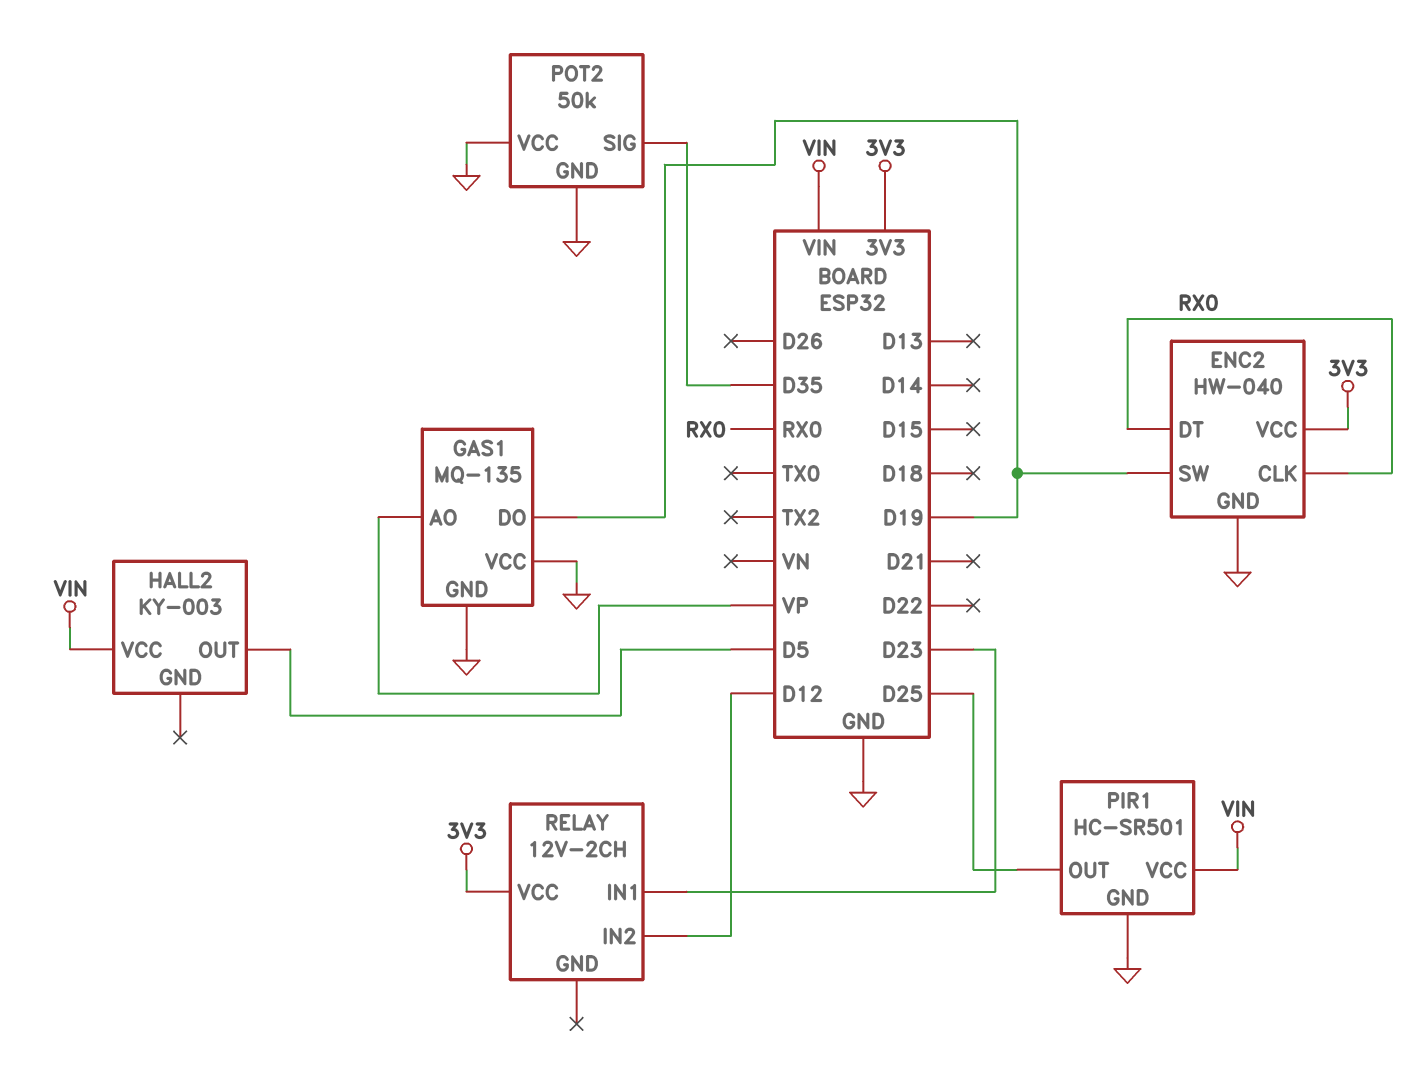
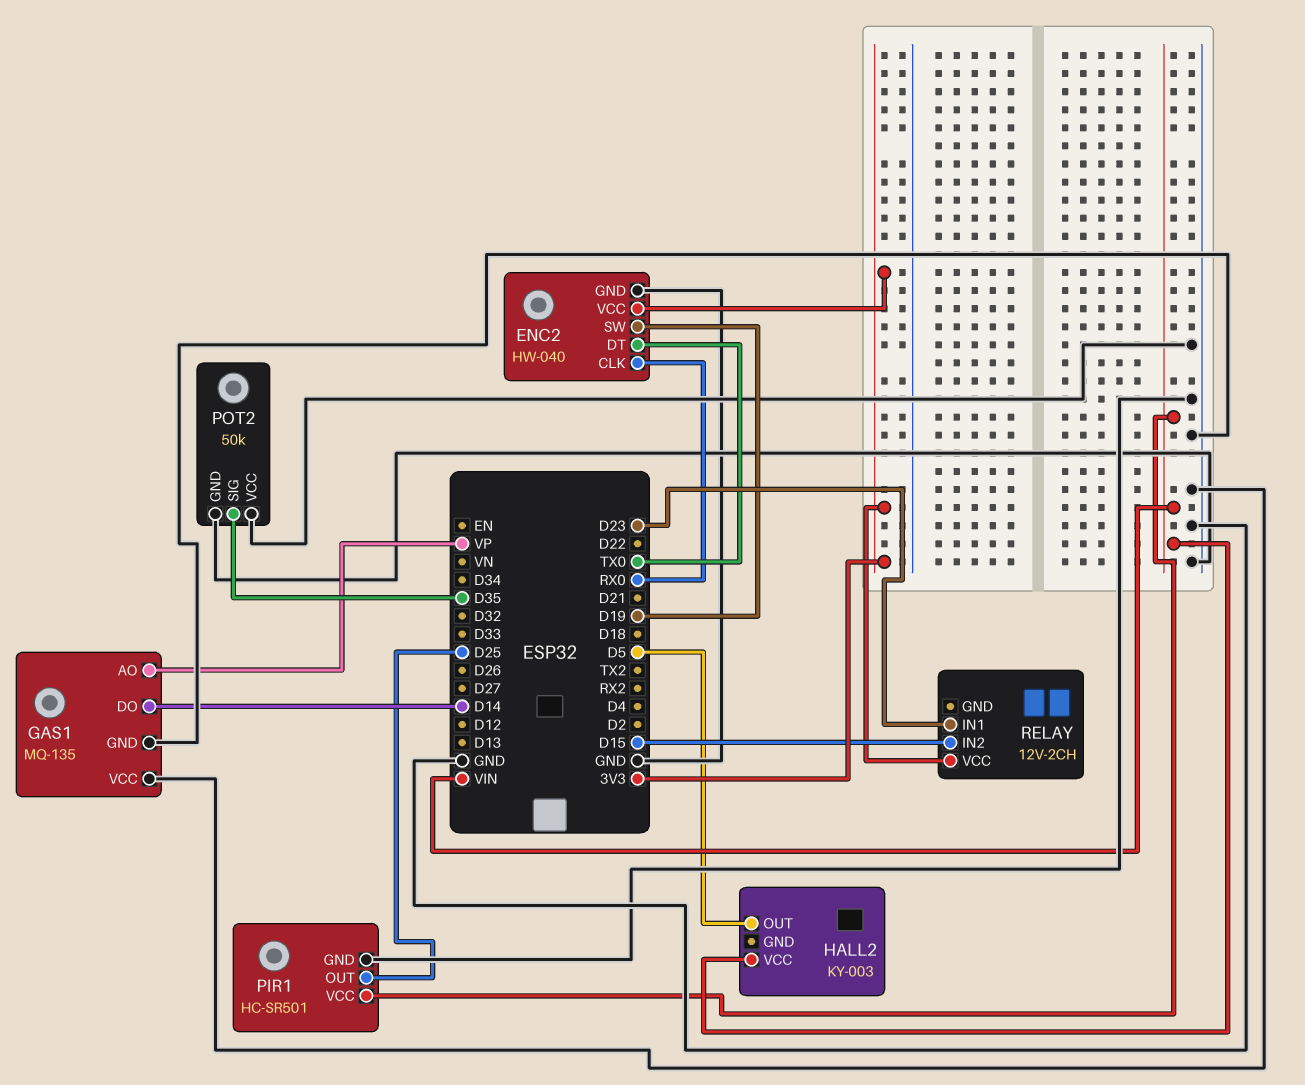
ENC2 pin DT: RX0 -> TX0
GAS1 pin DO: D19 -> D14
RELAY pin IN2: D12 -> D15

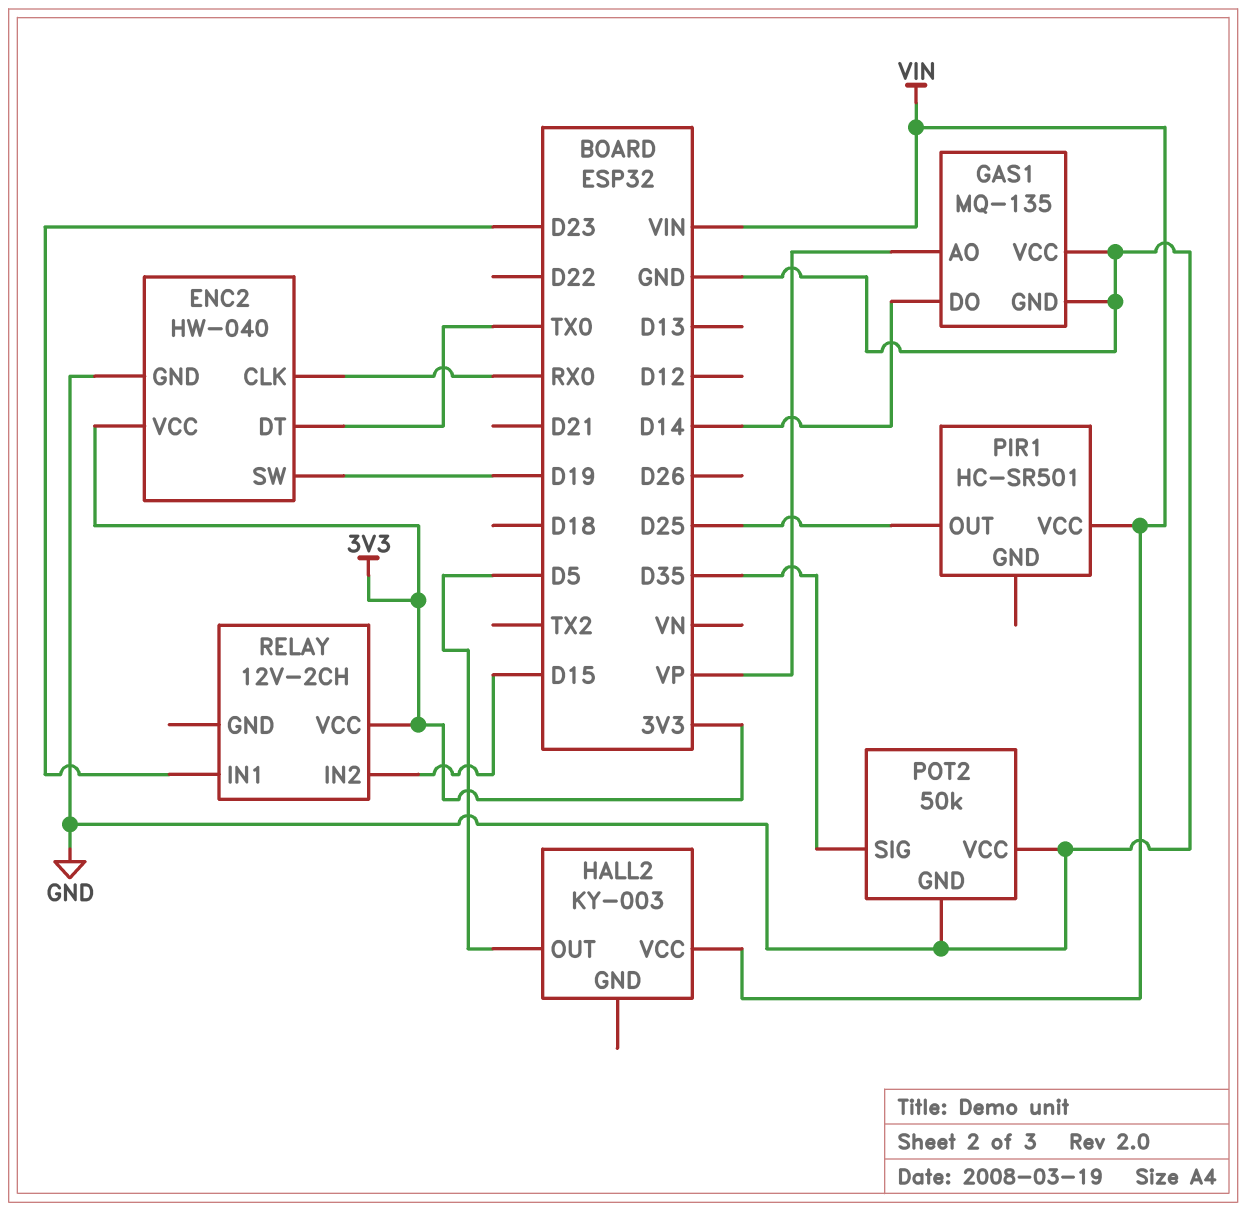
PIR1 pin GND: GND -> none

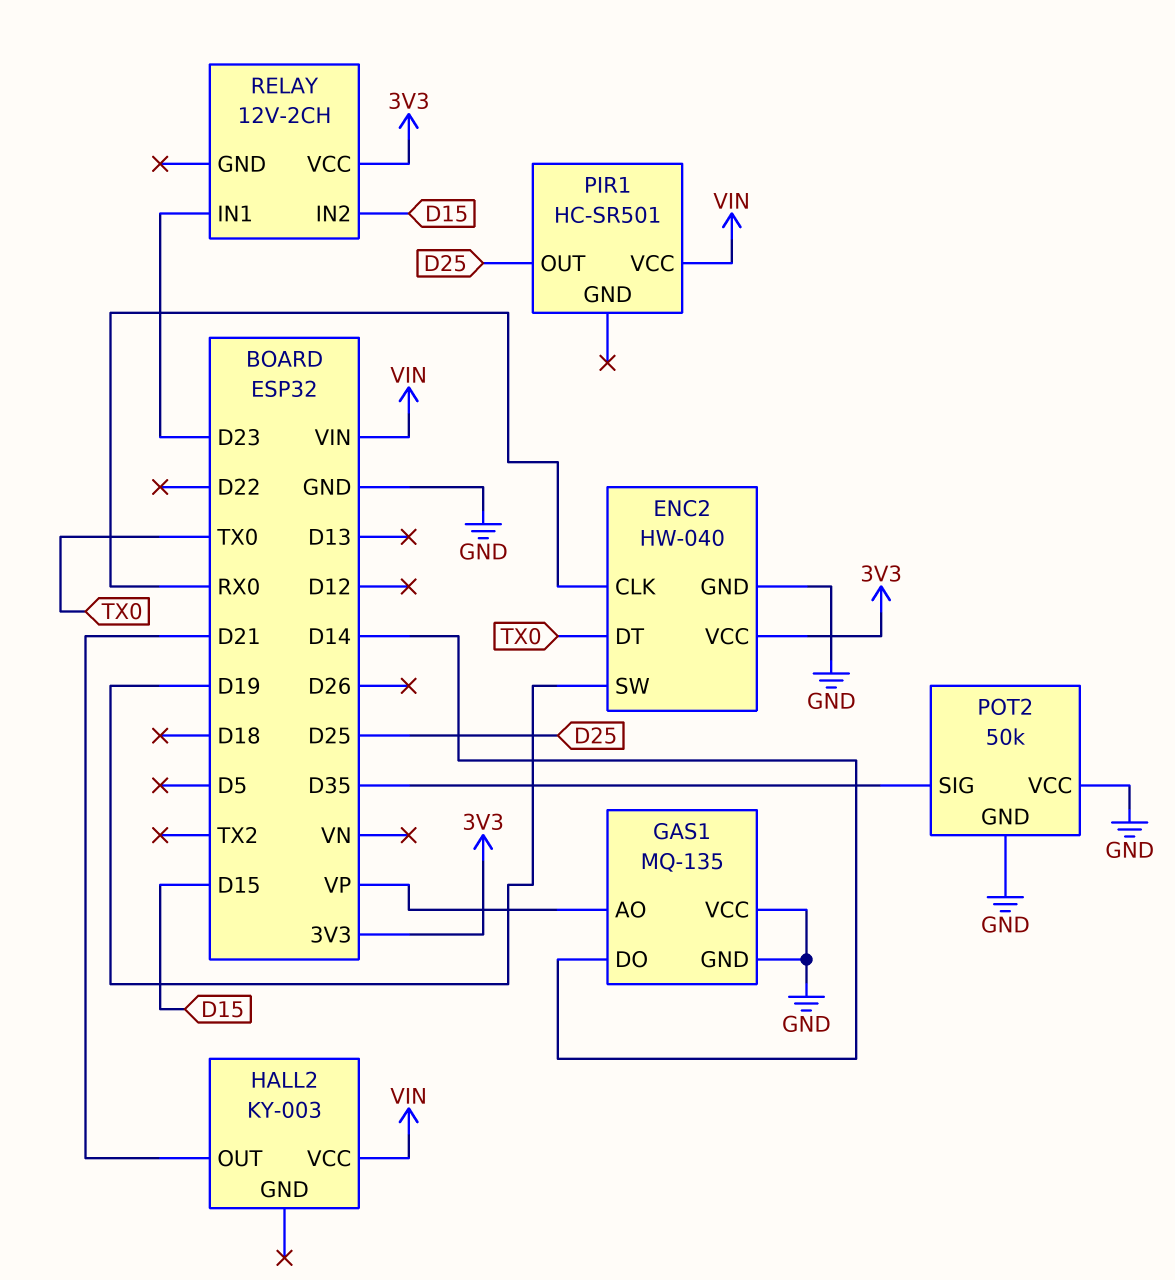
HALL2 pin OUT: D5 -> D21

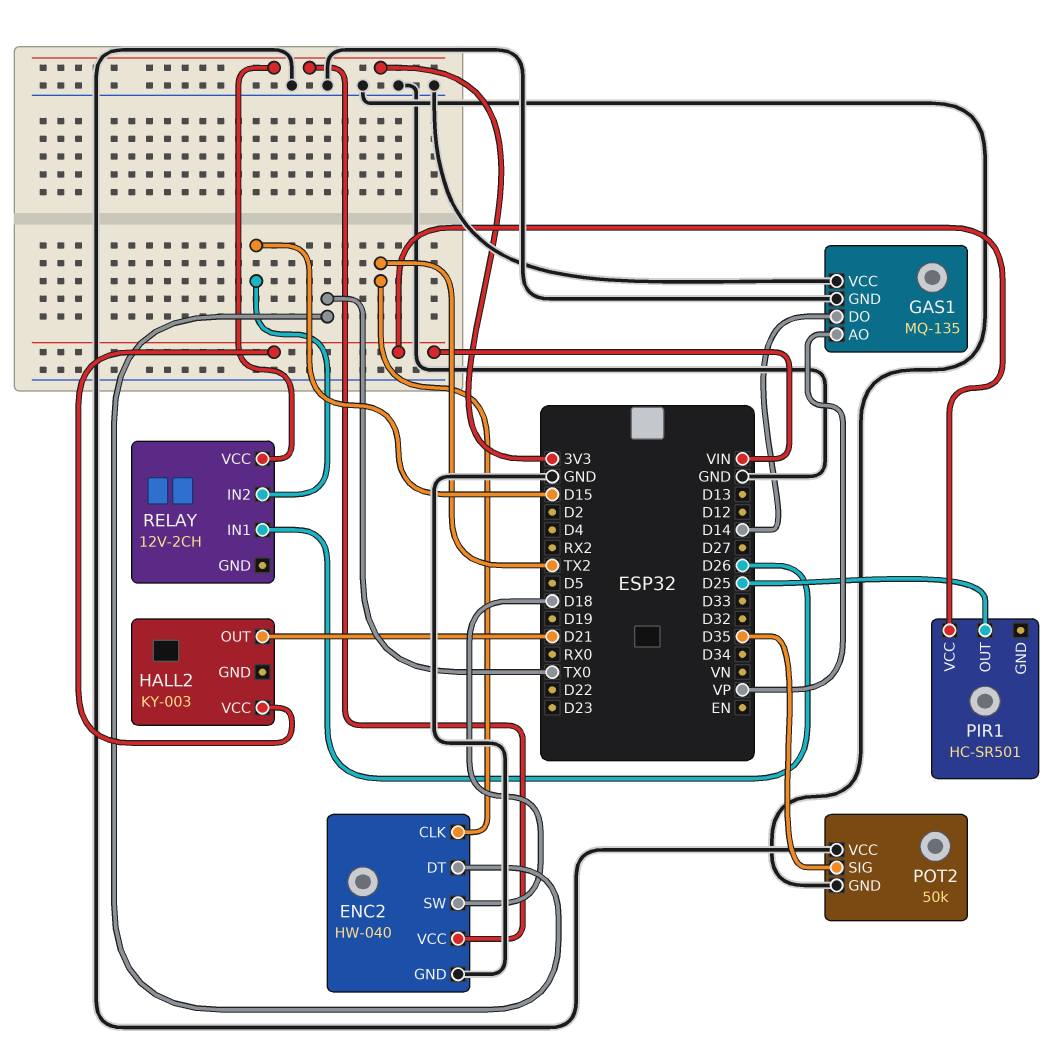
ENC2 pin CLK: RX0 -> TX2
ENC2 pin SW: D19 -> D18
RELAY pin IN1: D23 -> D26

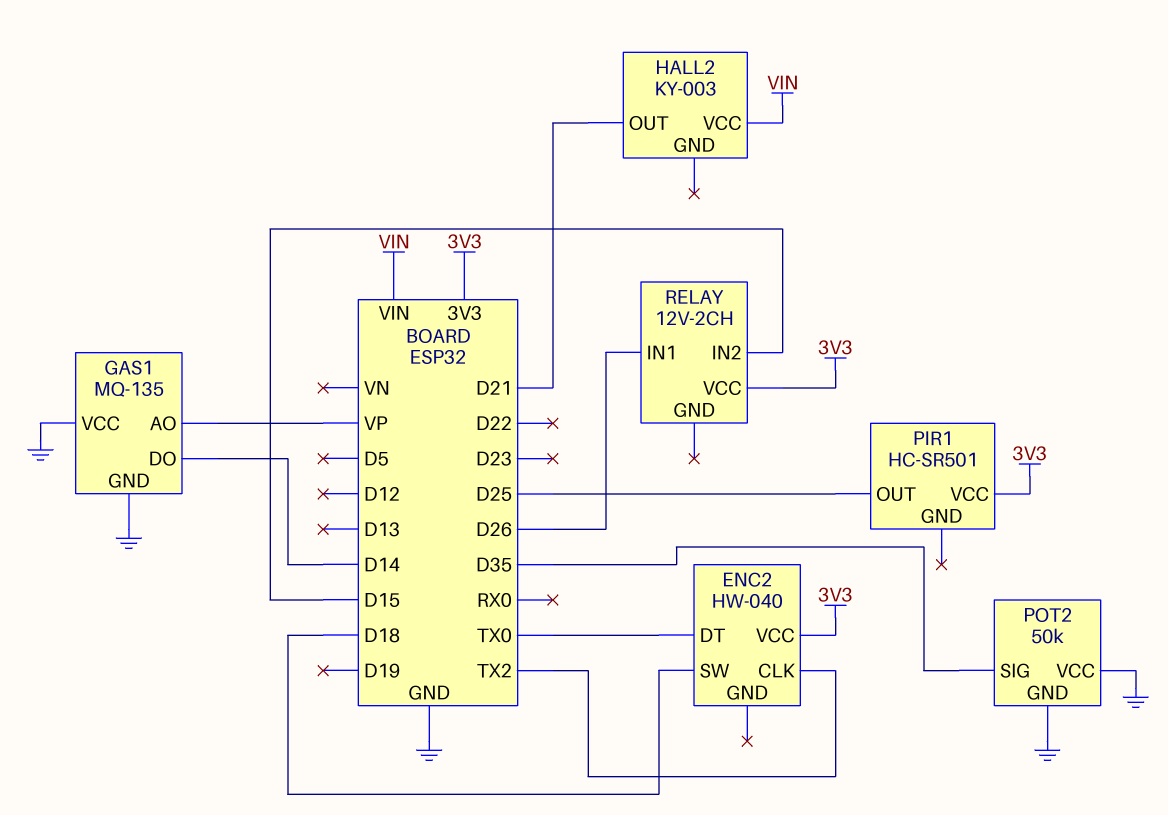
ENC2 pin GND: GND -> none
PIR1 pin VCC: VIN -> 3V3

